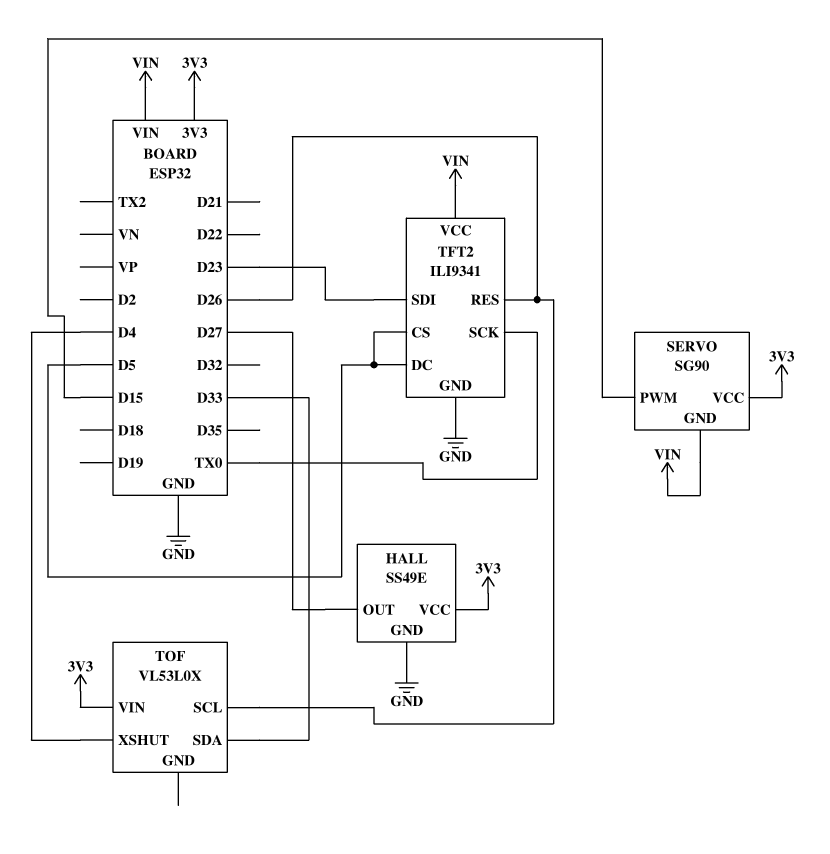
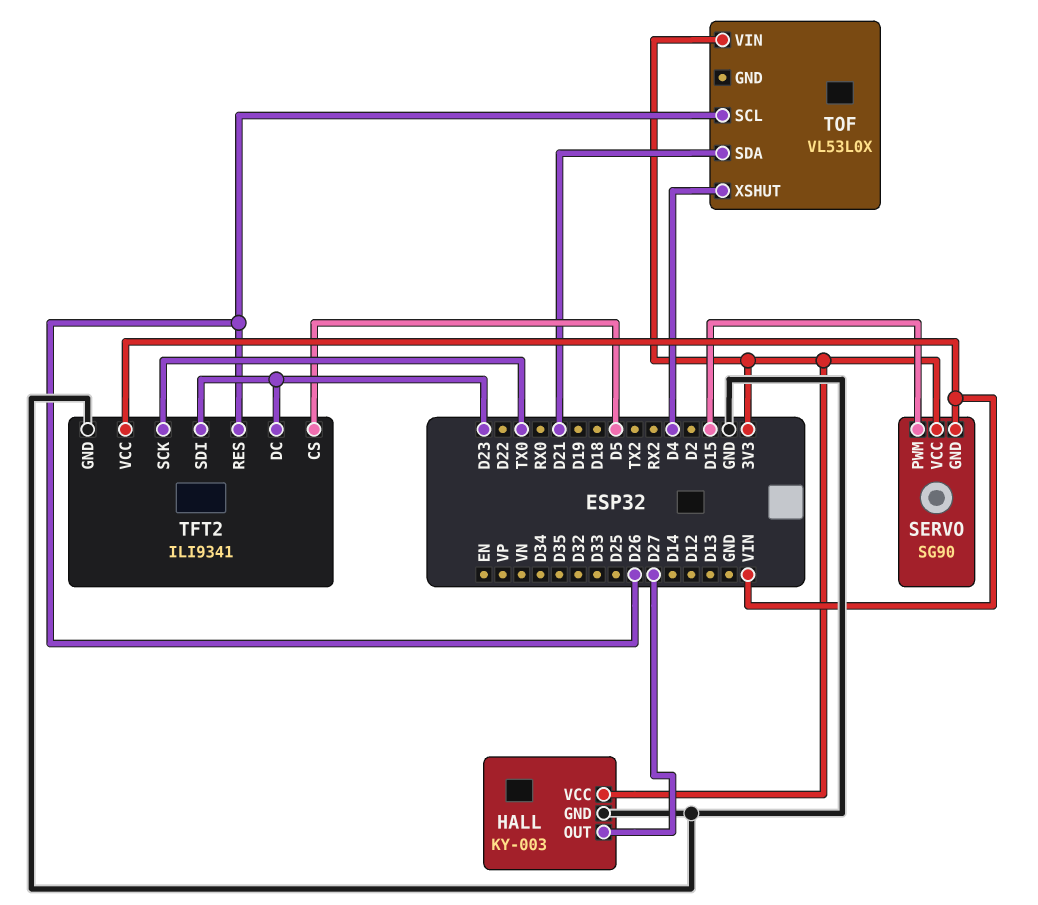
HALL: SS49E -> KY-003
TFT2 pin DC: D5 -> D23
TOF pin SDA: D33 -> D21

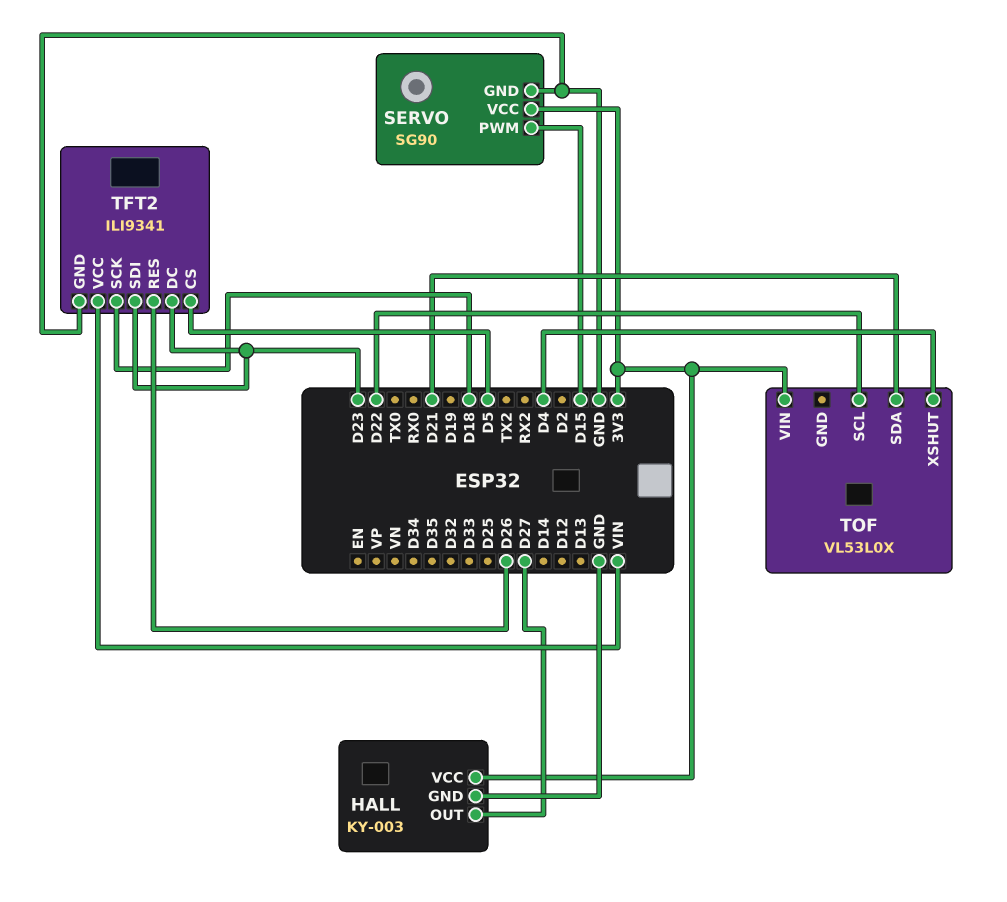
SERVO pin GND: VIN -> GND
TFT2 pin SCK: TX0 -> D18
TOF pin SCL: D26 -> D22

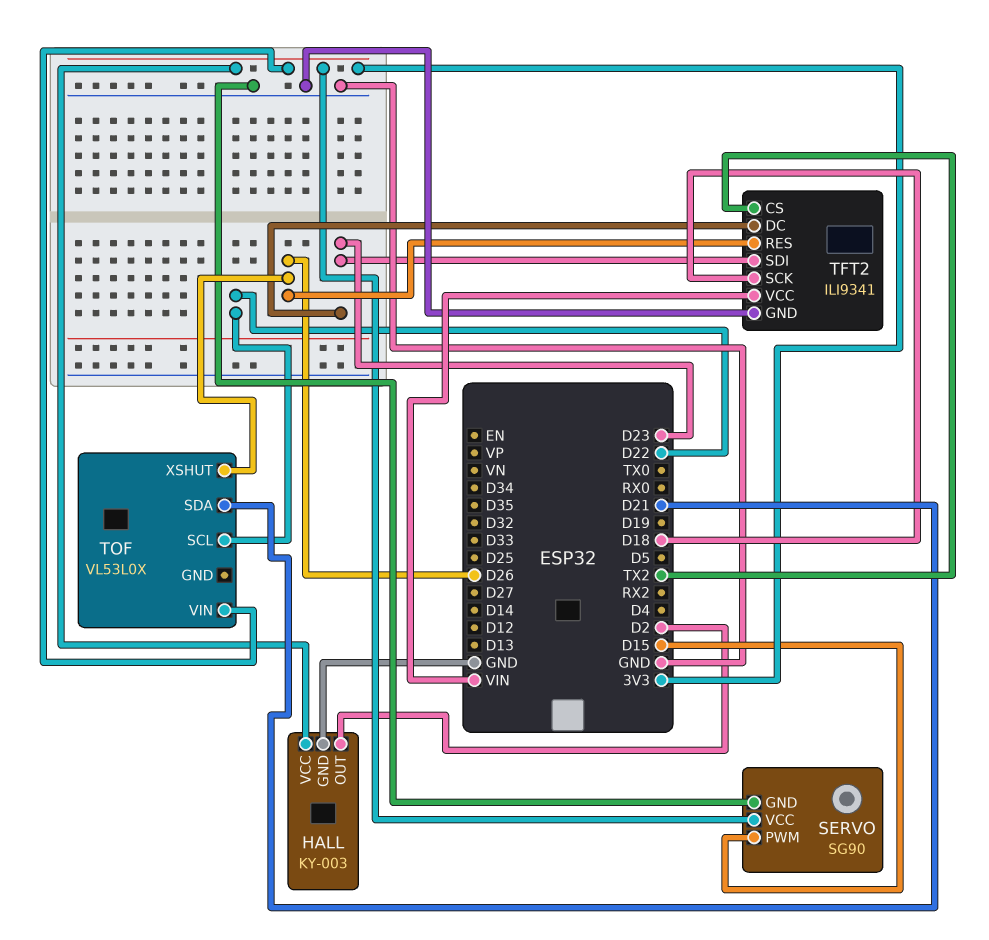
HALL pin OUT: D27 -> D2
TFT2 pin CS: D5 -> TX2
TOF pin XSHUT: D4 -> D26

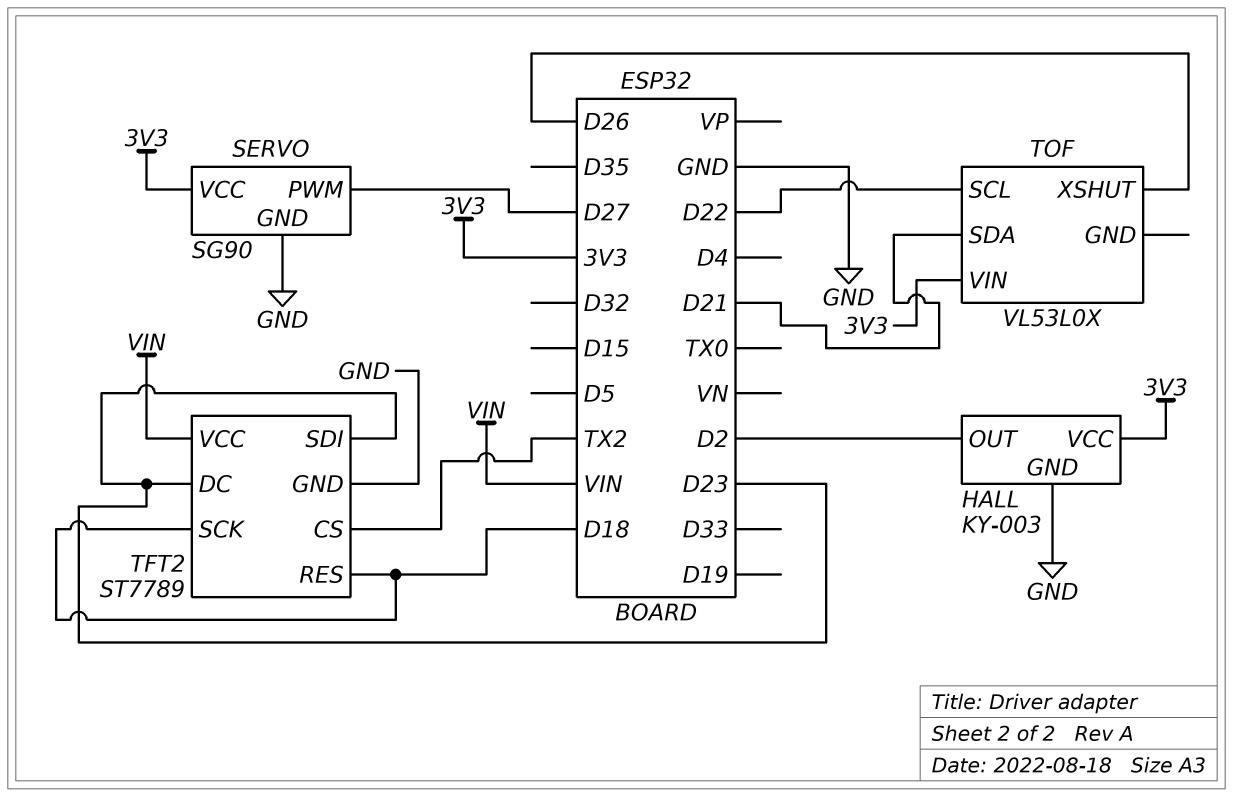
SERVO pin PWM: D15 -> D27
TFT2: ILI9341 -> ST7789
TFT2 pin RES: D26 -> D18

